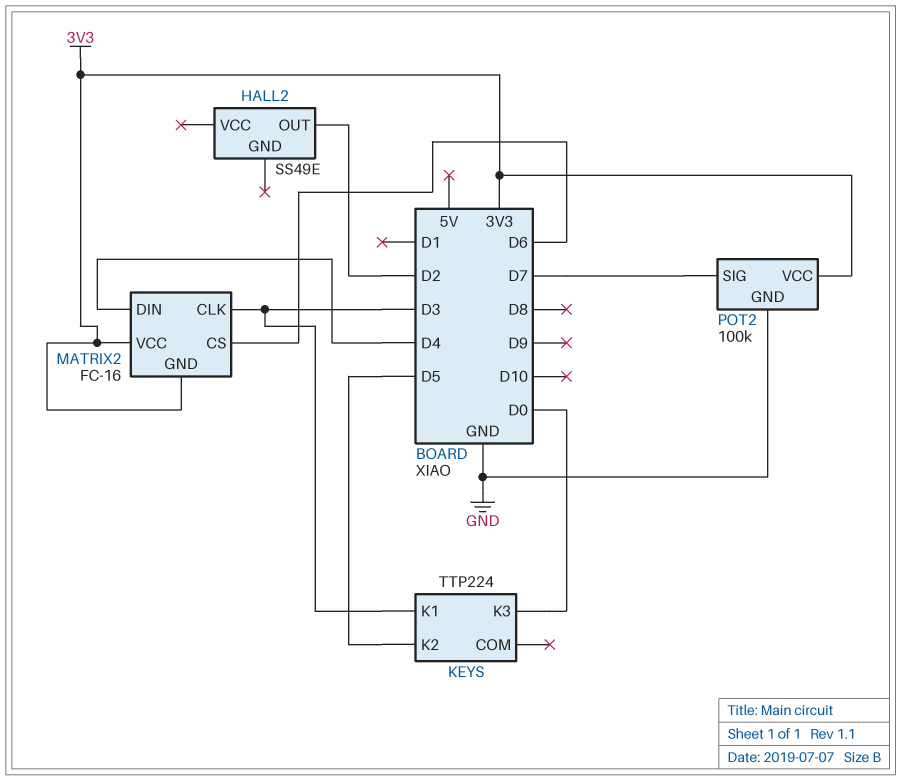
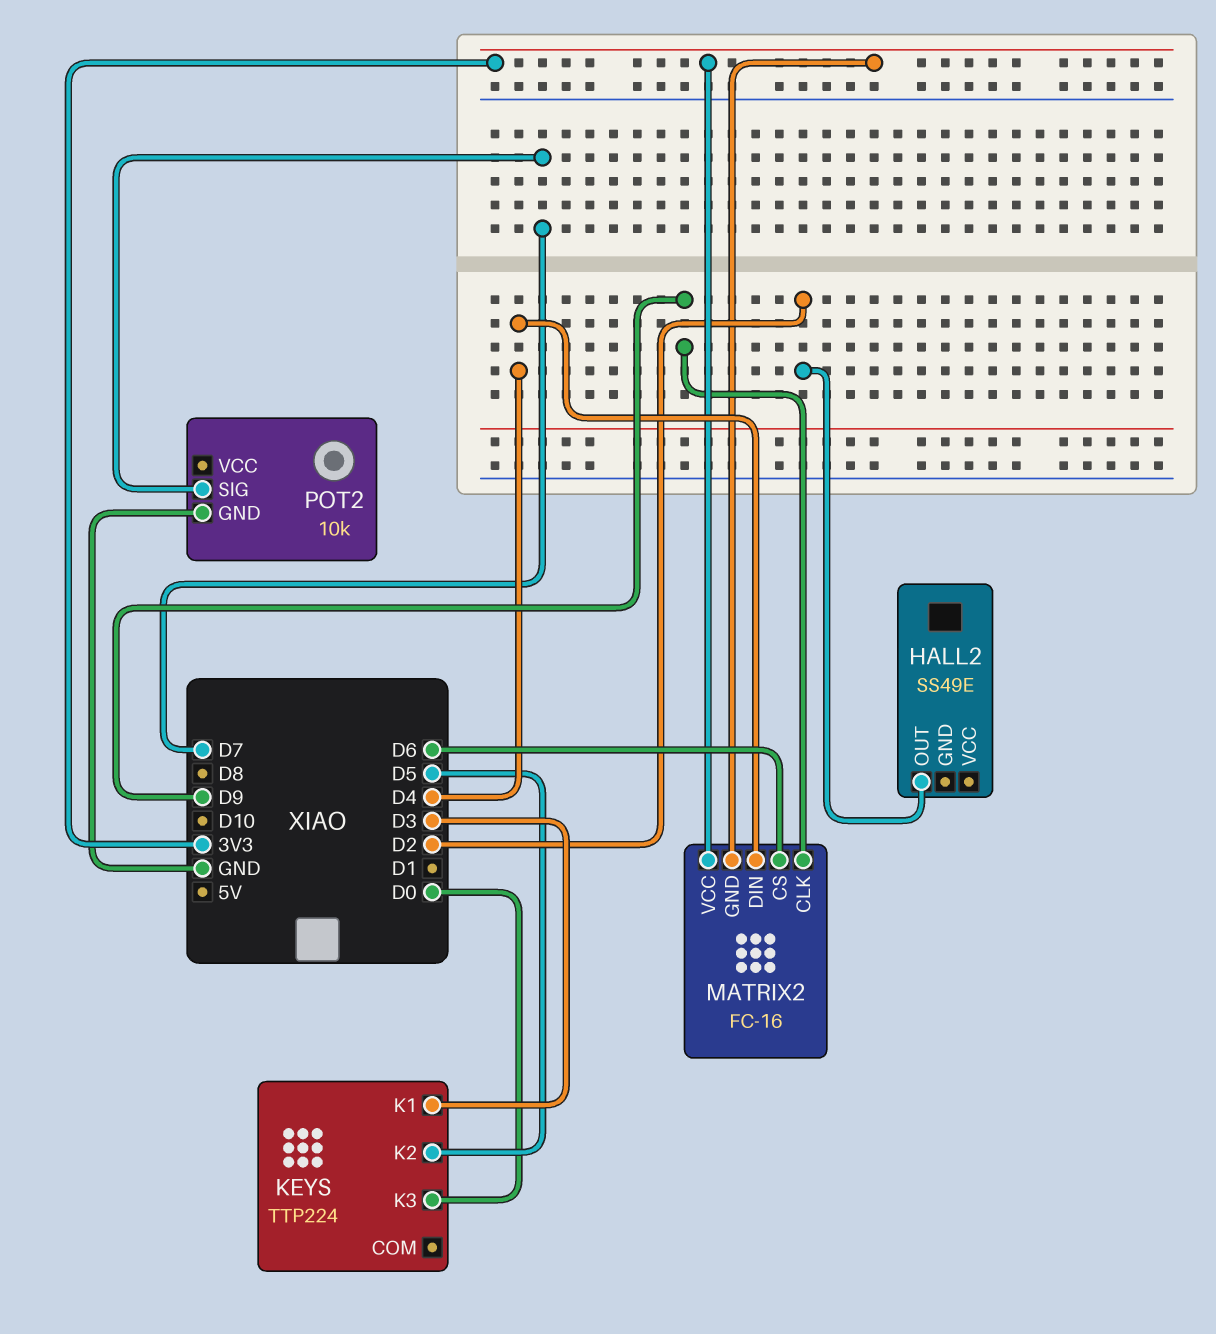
MATRIX2 pin CLK: D3 -> D9
POT2: 100k -> 10k
POT2 pin VCC: 3V3 -> none

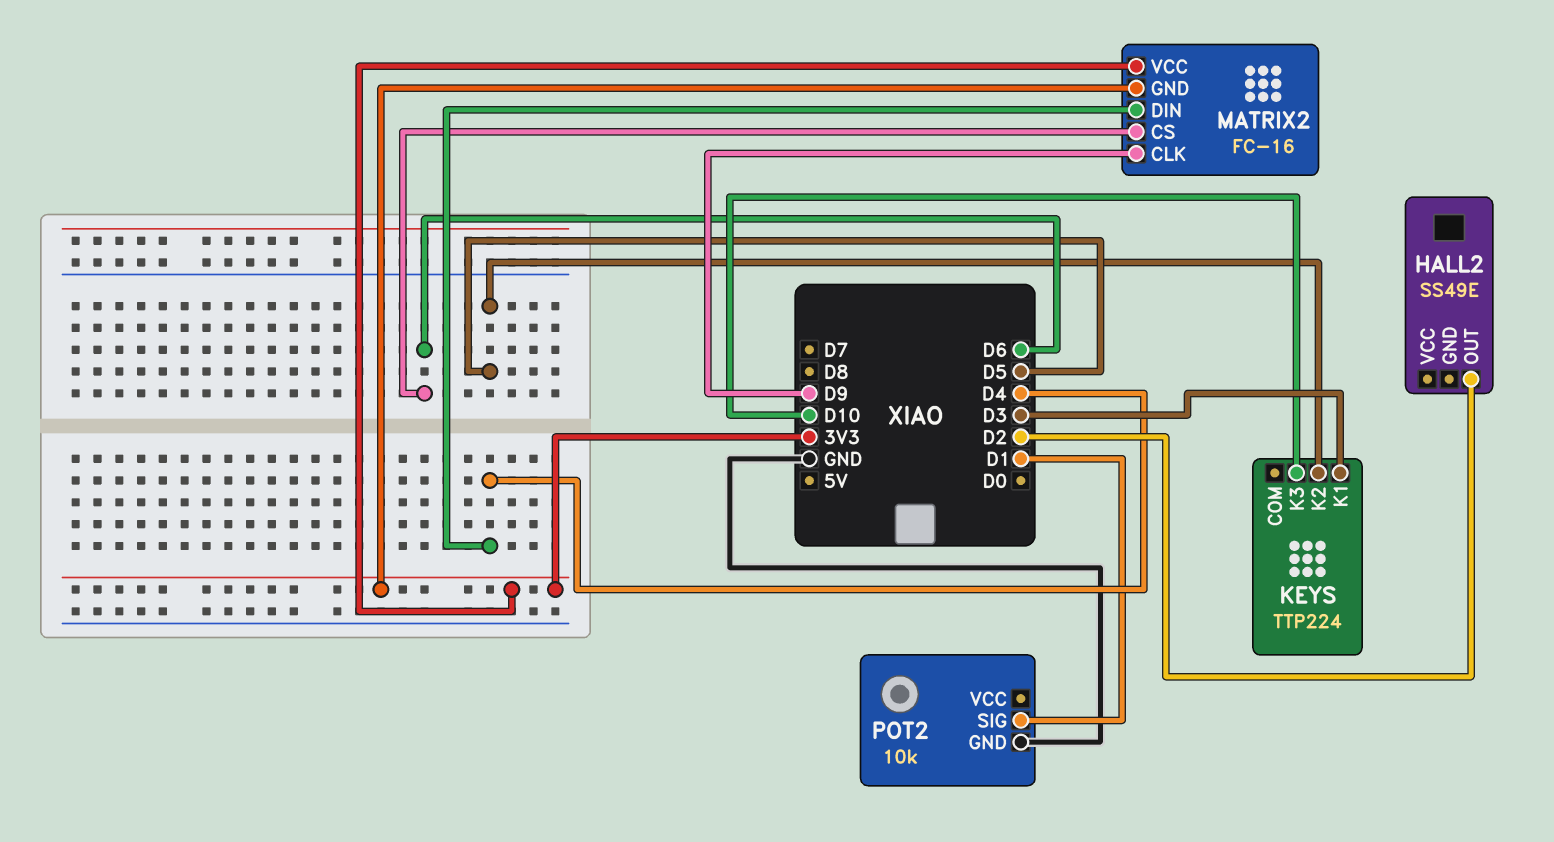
KEYS pin K3: D0 -> D10
POT2 pin SIG: D7 -> D1

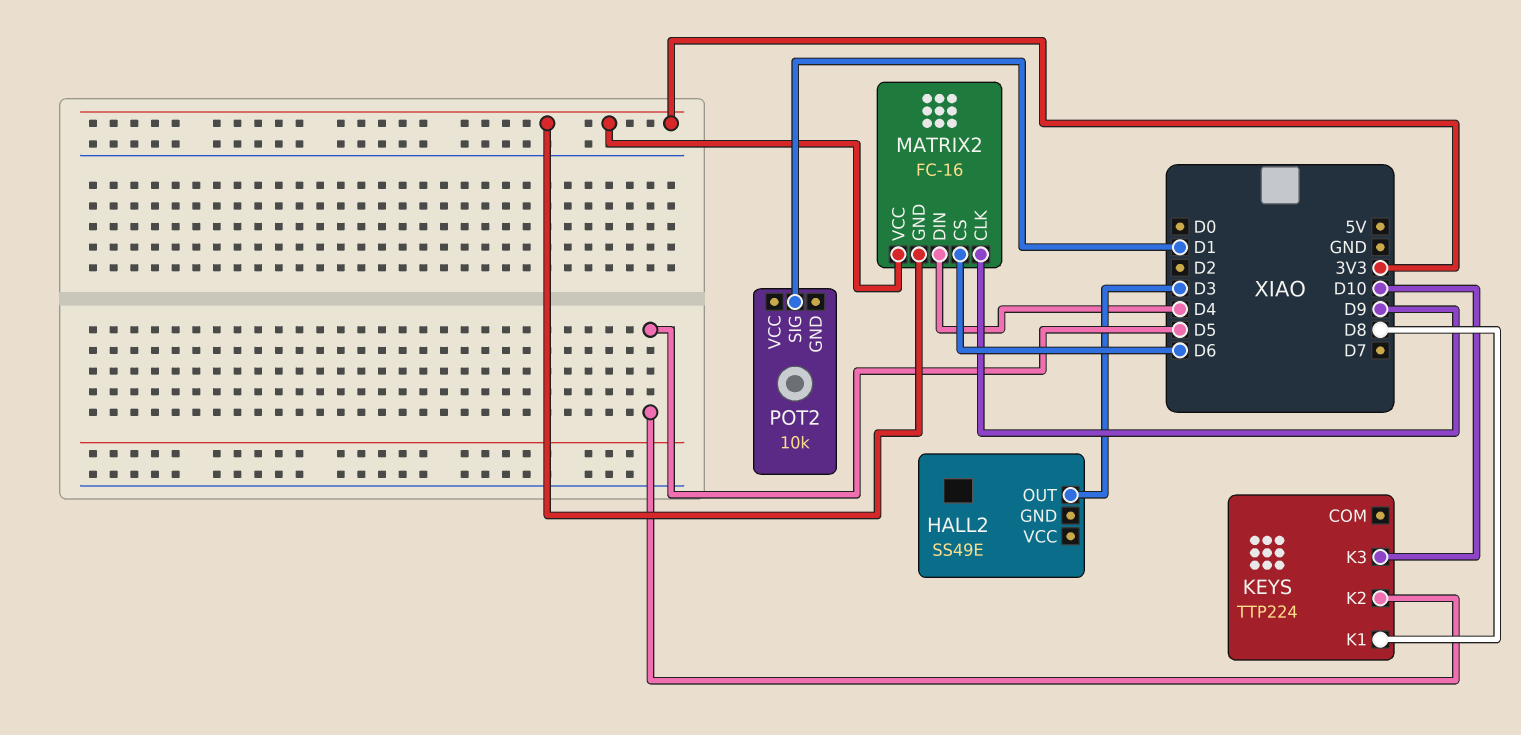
HALL2 pin OUT: D2 -> D3
KEYS pin K1: D3 -> D8
POT2 pin GND: GND -> none

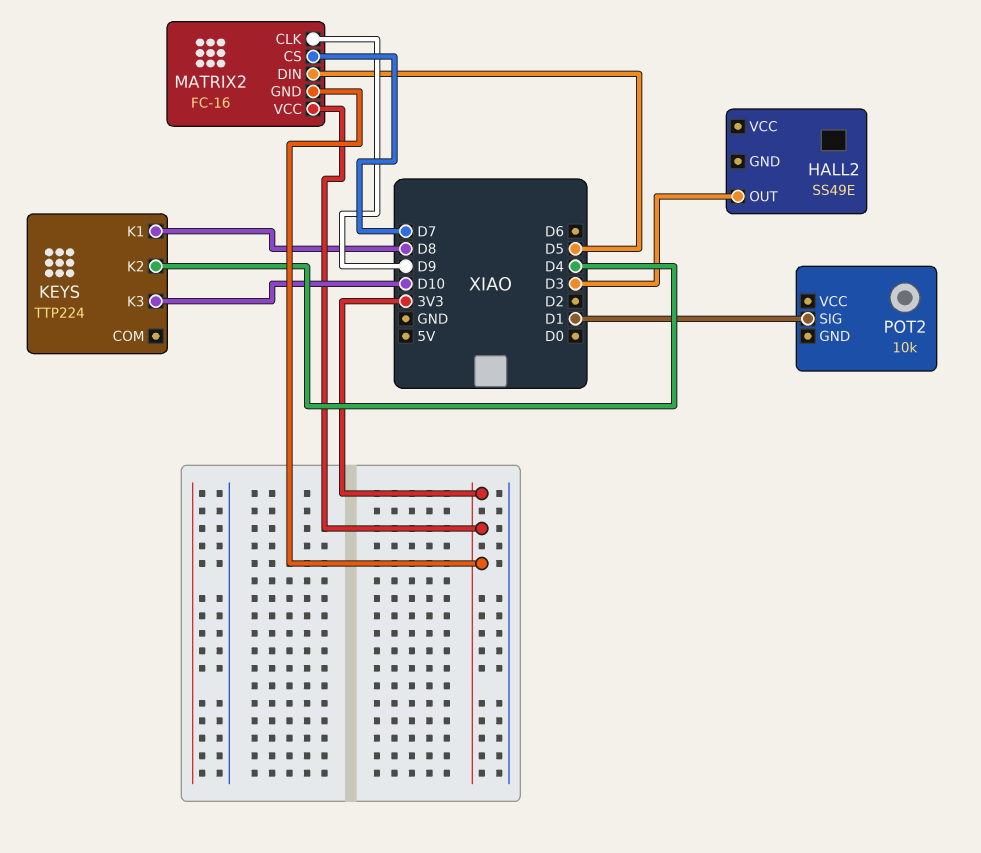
KEYS pin K2: D5 -> D4
MATRIX2 pin CS: D6 -> D7
MATRIX2 pin DIN: D4 -> D5

